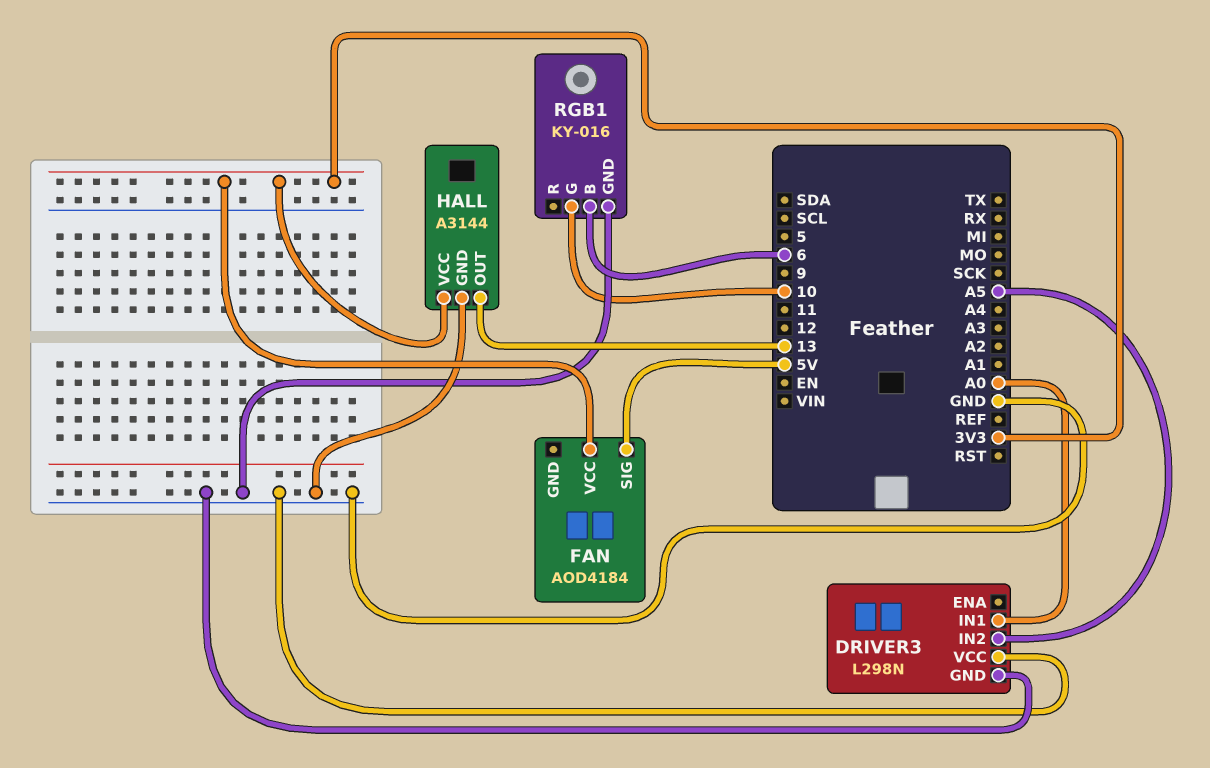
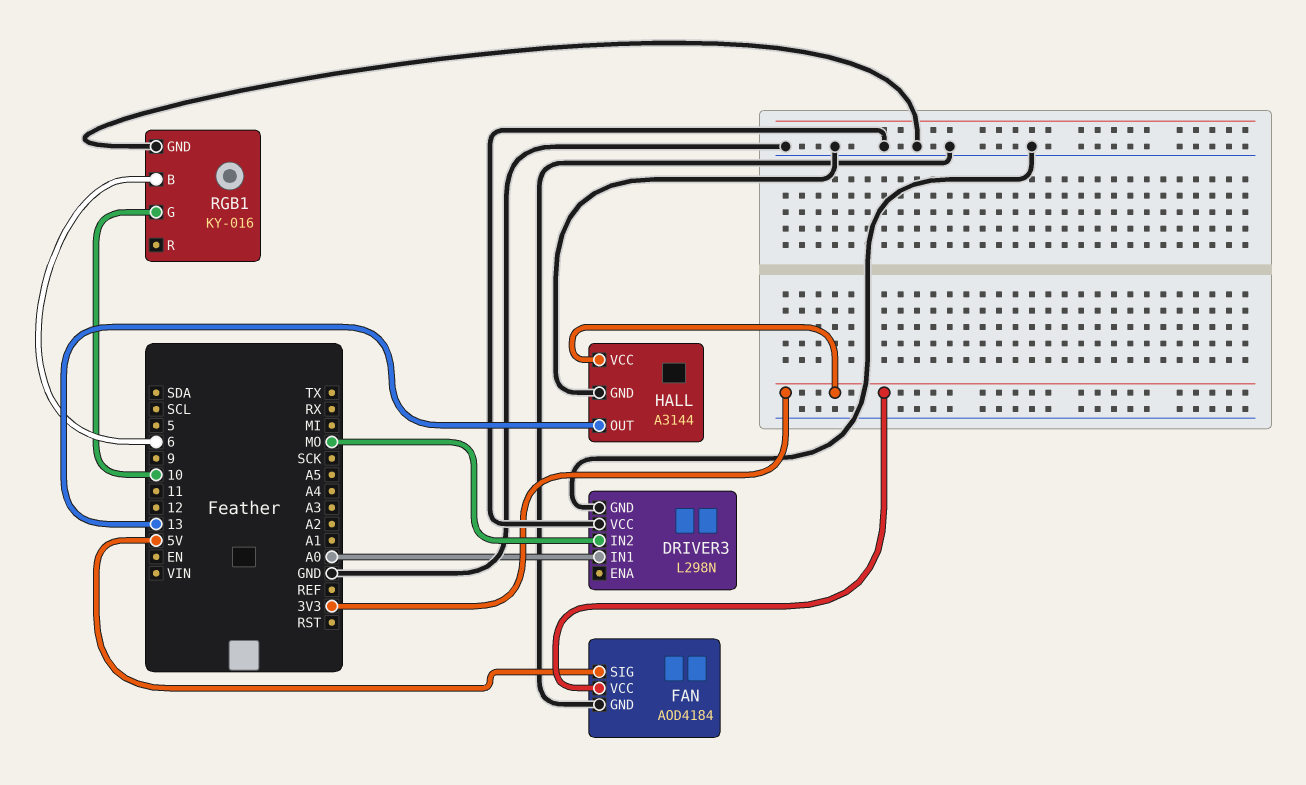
DRIVER3 pin IN2: A5 -> MO
FAN pin GND: none -> GND

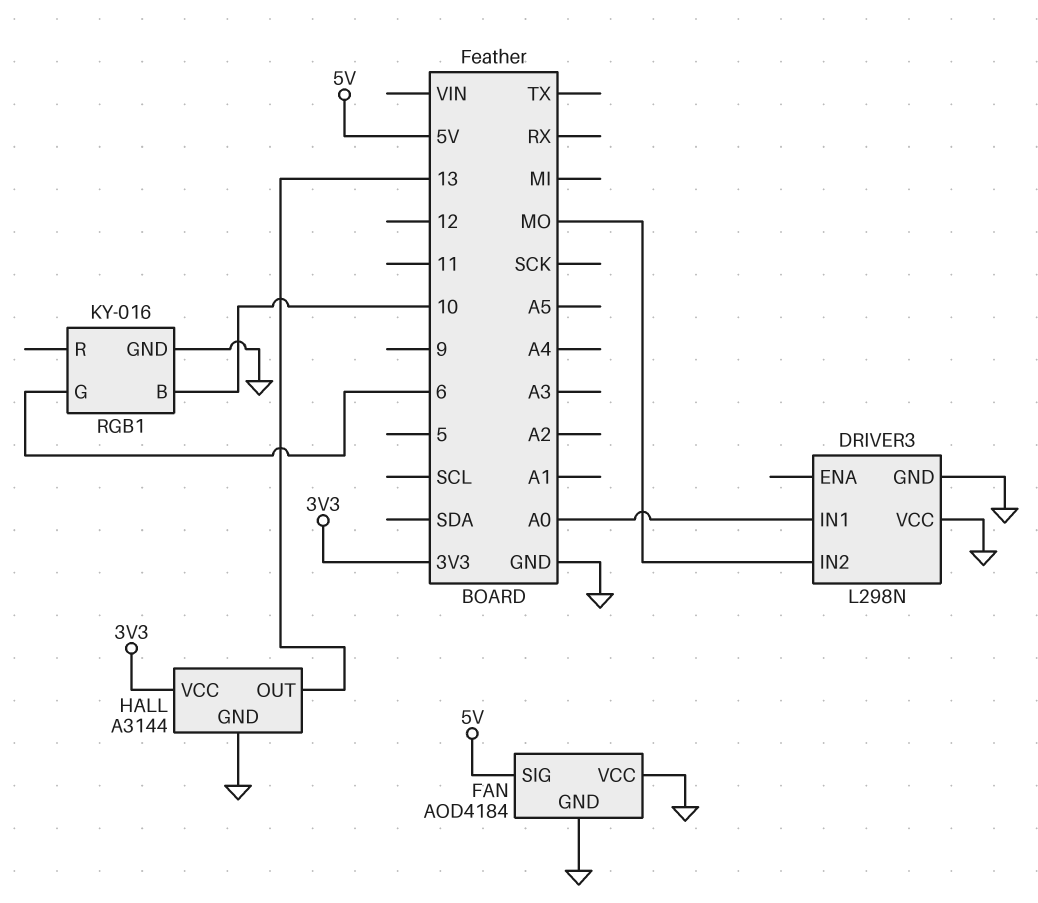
FAN pin VCC: 3V3 -> GND
RGB1 pin B: 6 -> 10
RGB1 pin G: 10 -> 6

